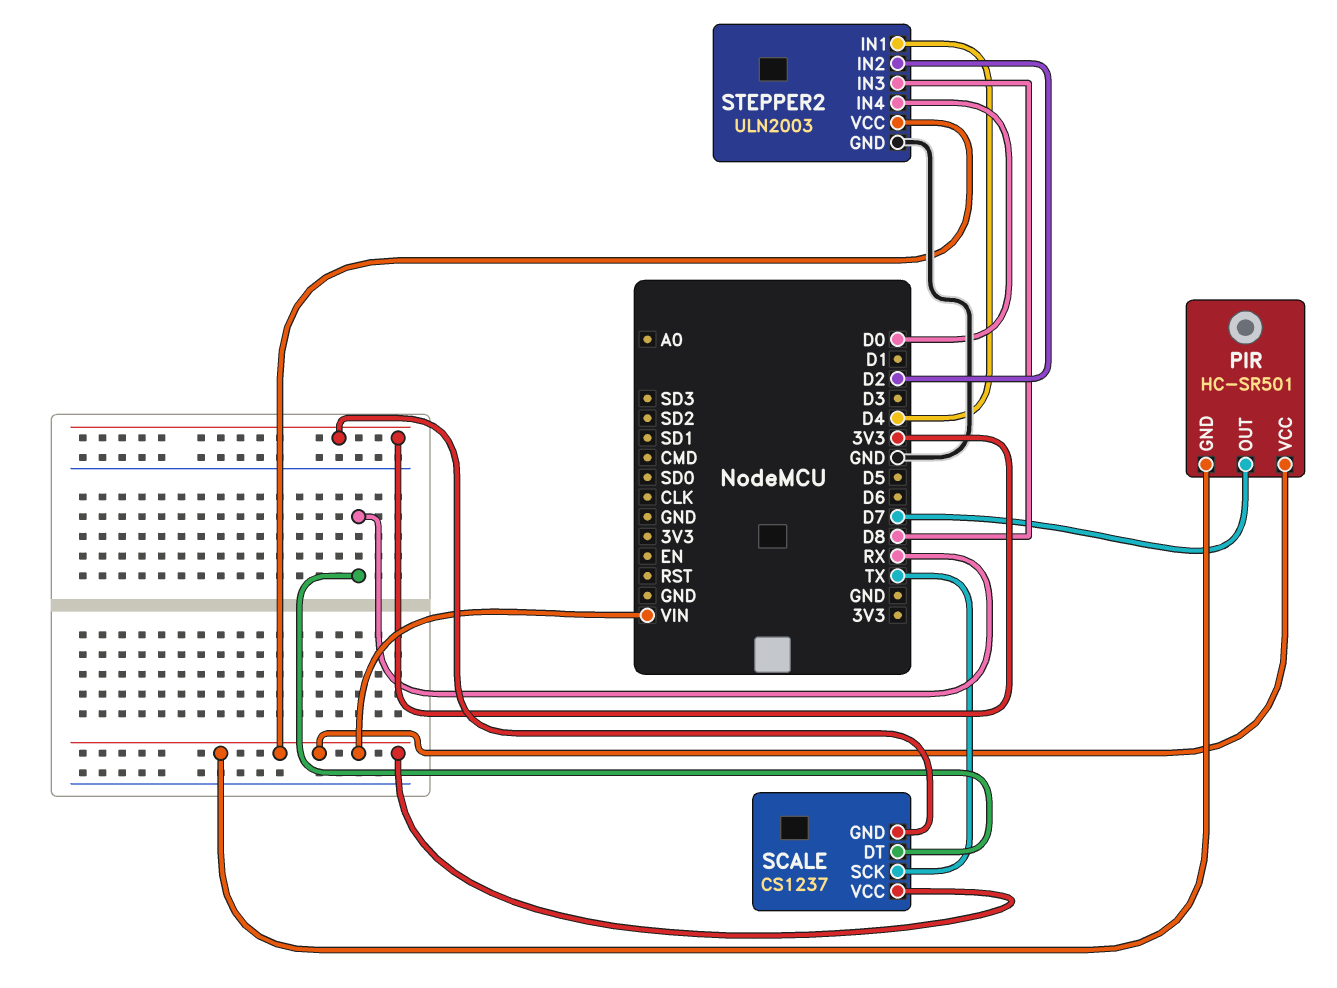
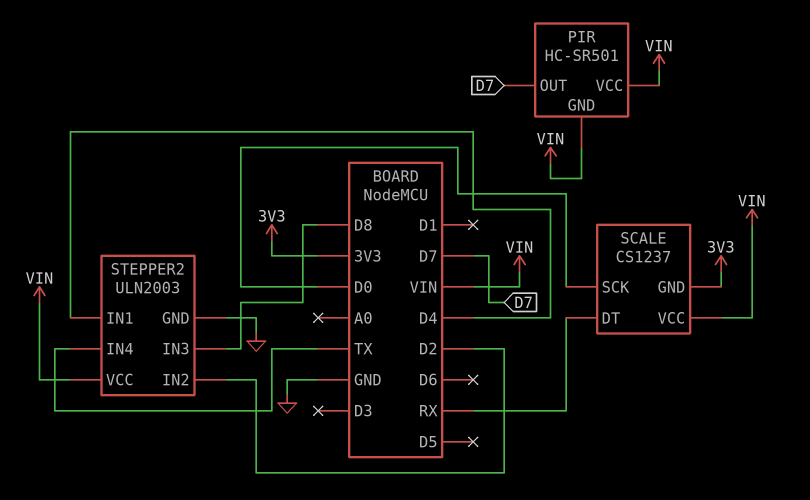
SCALE pin SCK: TX -> D0
STEPPER2 pin IN4: D0 -> TX

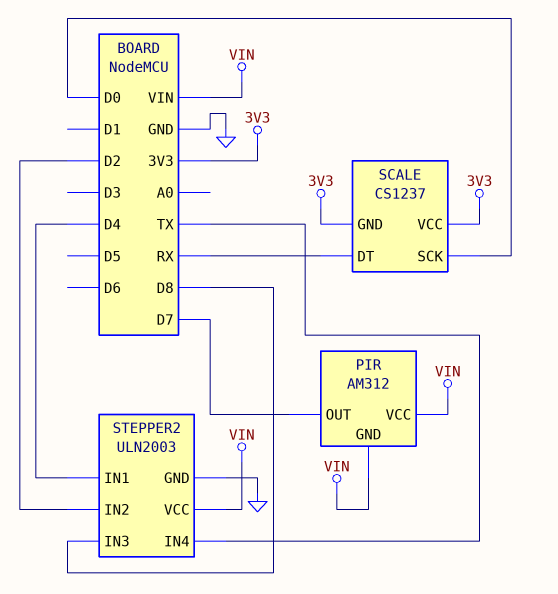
PIR: HC-SR501 -> AM312
SCALE pin VCC: VIN -> 3V3

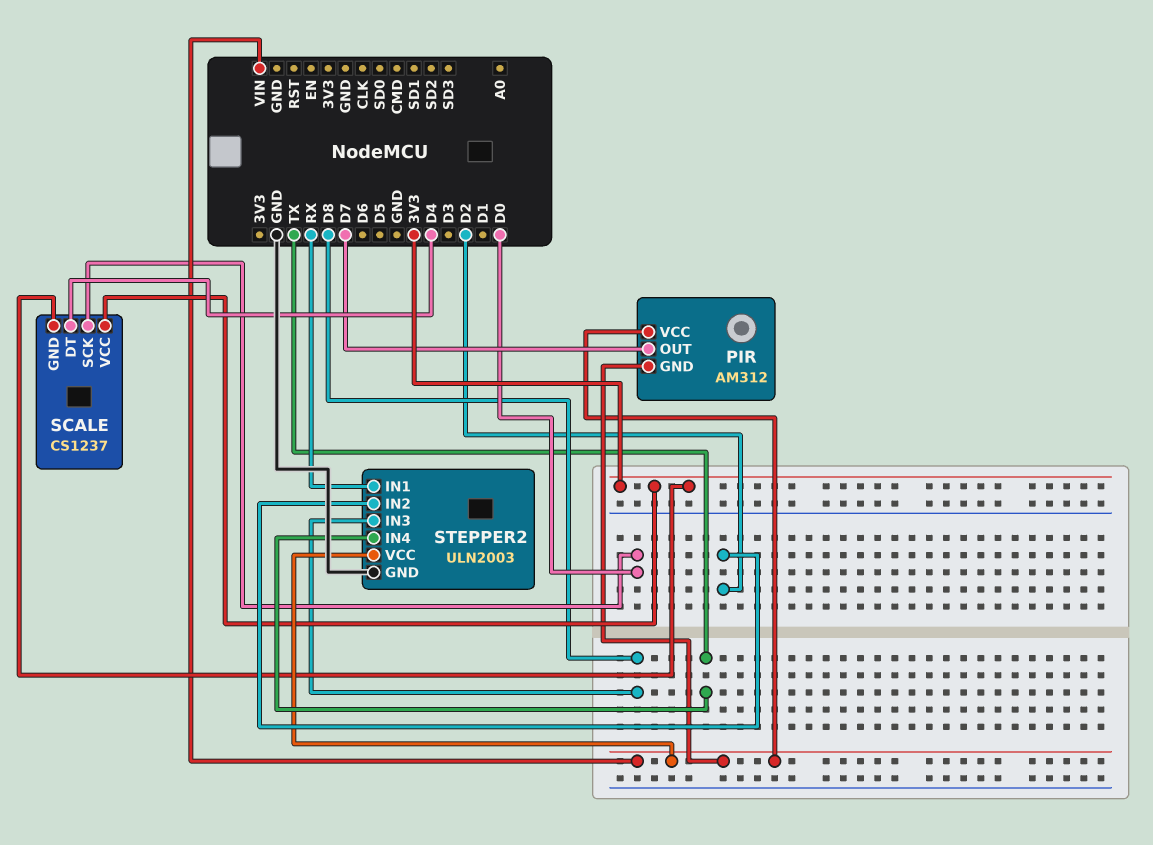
SCALE pin DT: RX -> D4
STEPPER2 pin IN1: D4 -> RX

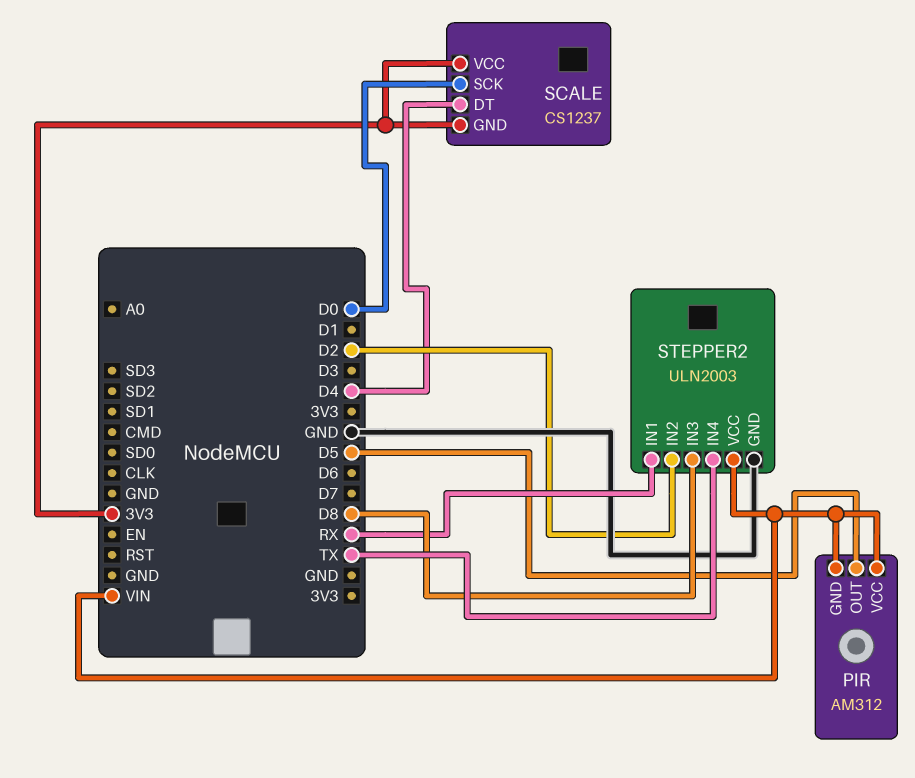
PIR pin OUT: D7 -> D5

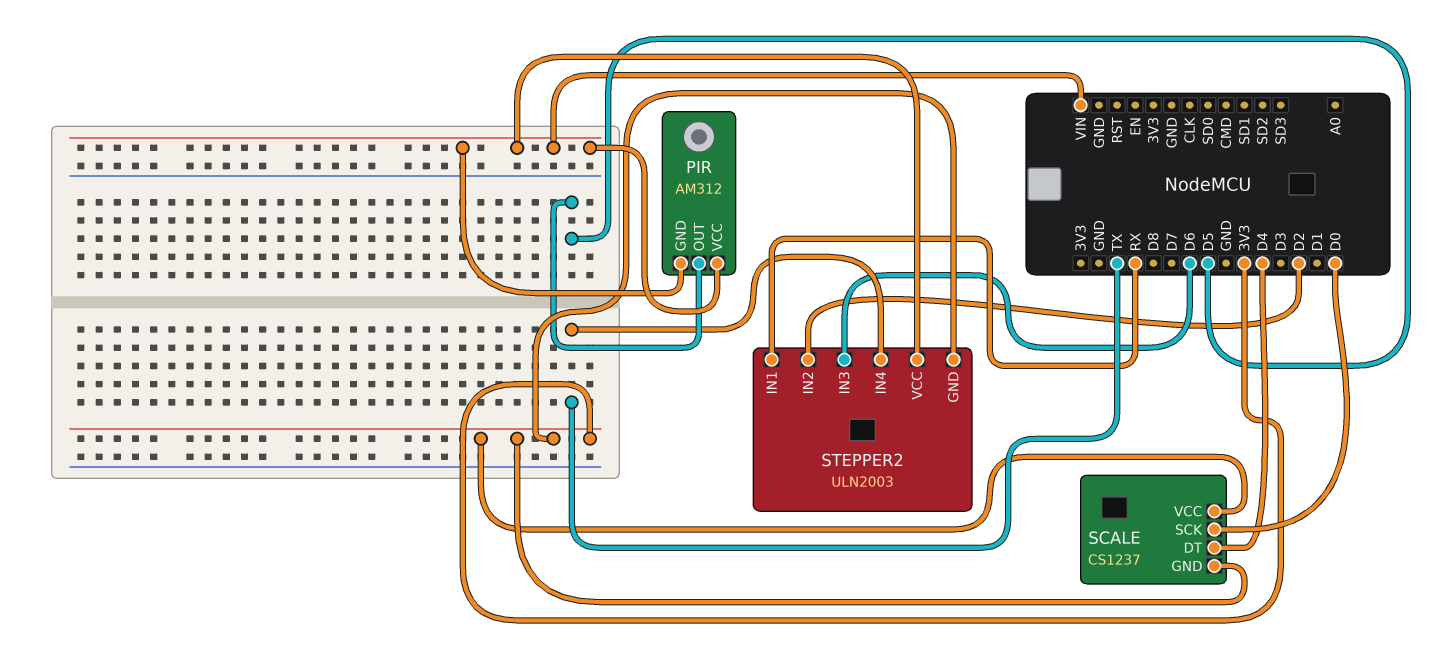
STEPPER2 pin GND: GND -> 3V3
STEPPER2 pin IN3: D8 -> D6

